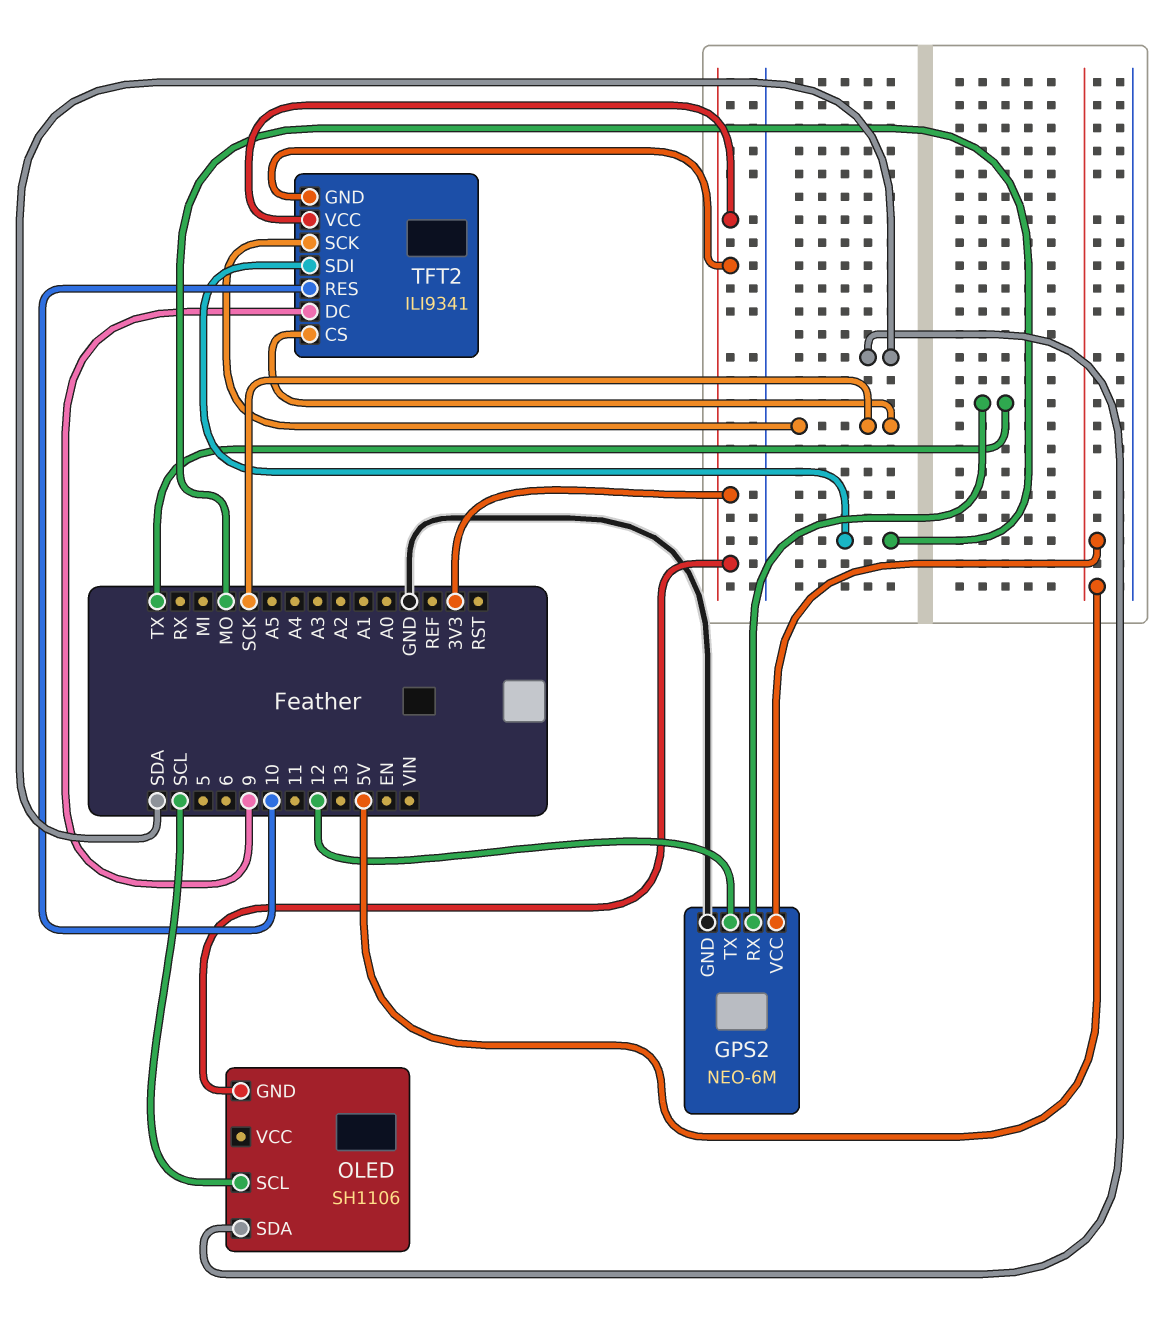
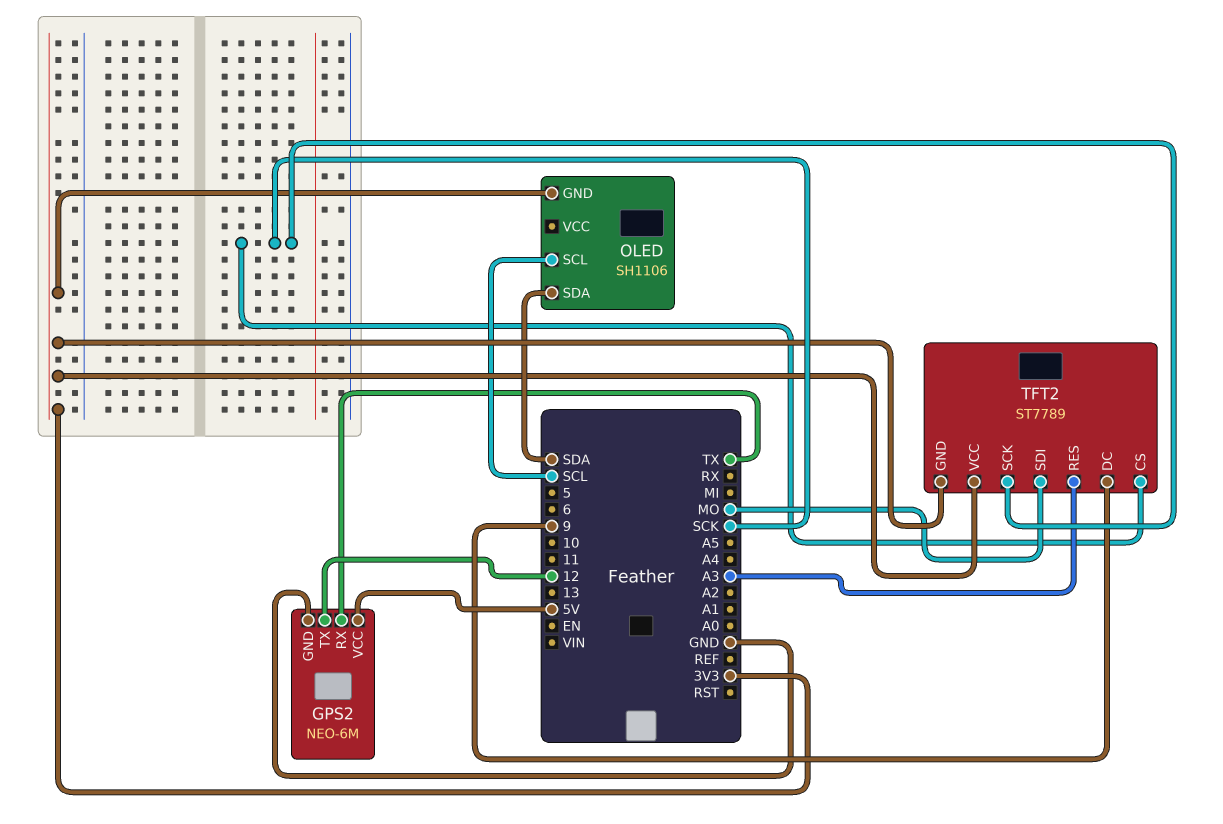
TFT2: ILI9341 -> ST7789
TFT2 pin RES: 10 -> A3

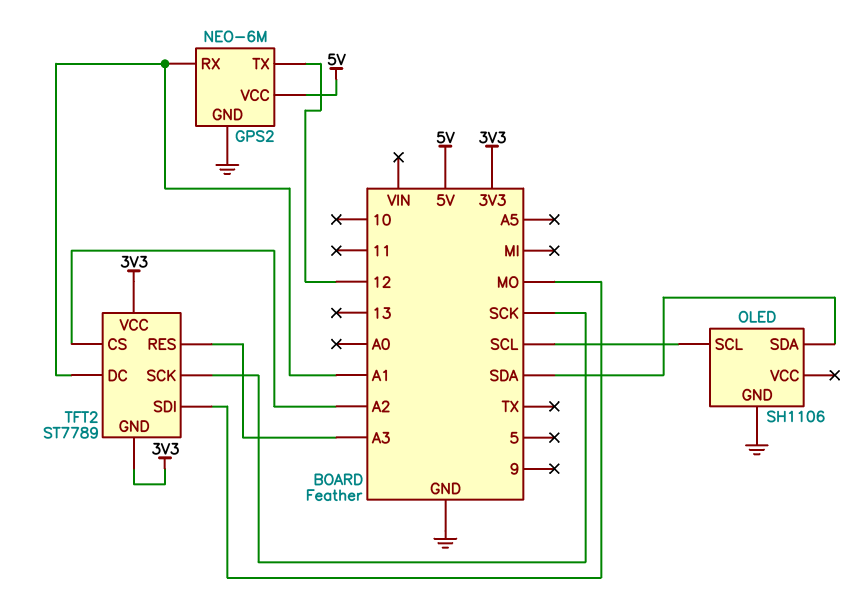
GPS2 pin RX: TX -> A1
OLED pin GND: 3V3 -> GND
TFT2 pin CS: SCK -> A2
TFT2 pin DC: 9 -> A1

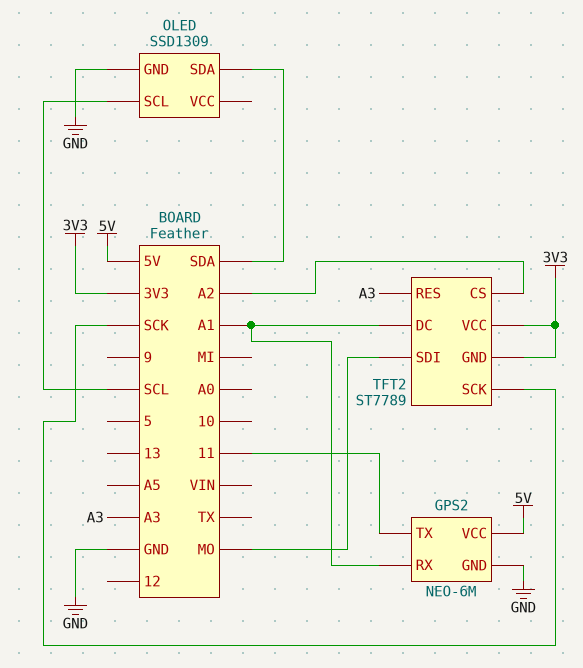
GPS2 pin TX: 12 -> 11
OLED: SH1106 -> SSD1309

